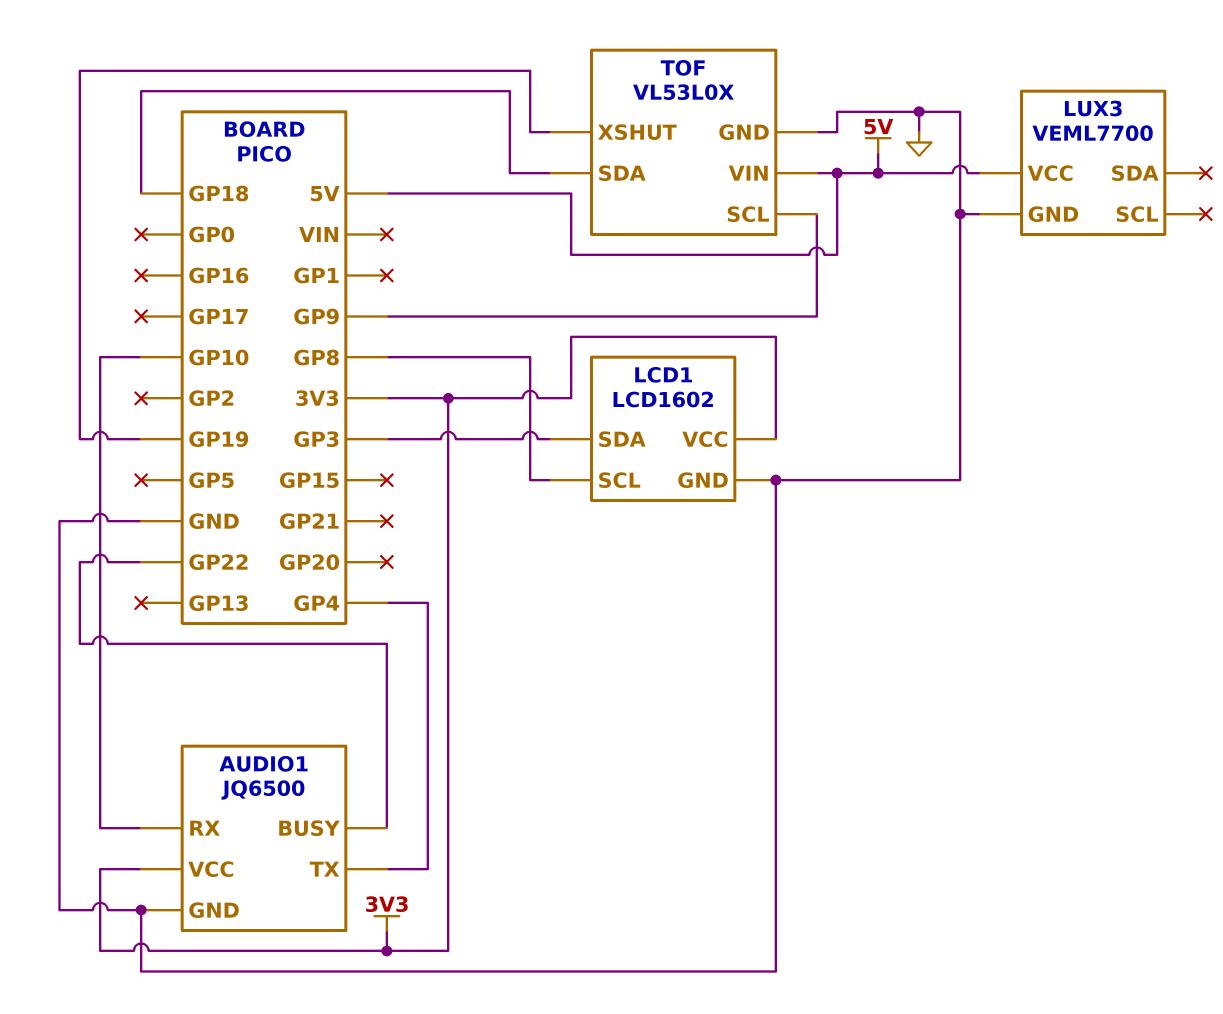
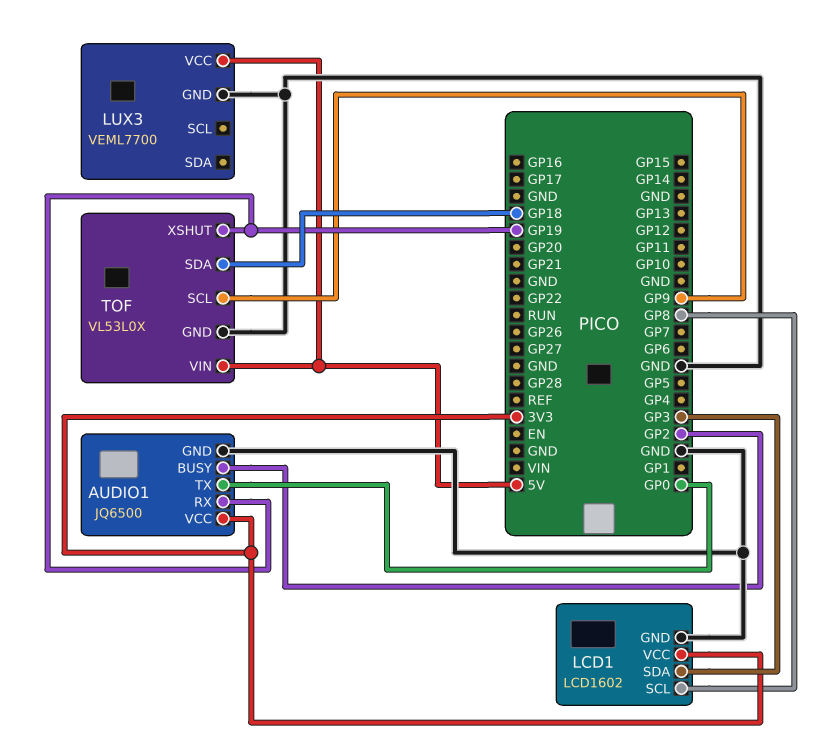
AUDIO1 pin BUSY: GP22 -> GP2
AUDIO1 pin RX: GP10 -> GP19
AUDIO1 pin TX: GP4 -> GP0

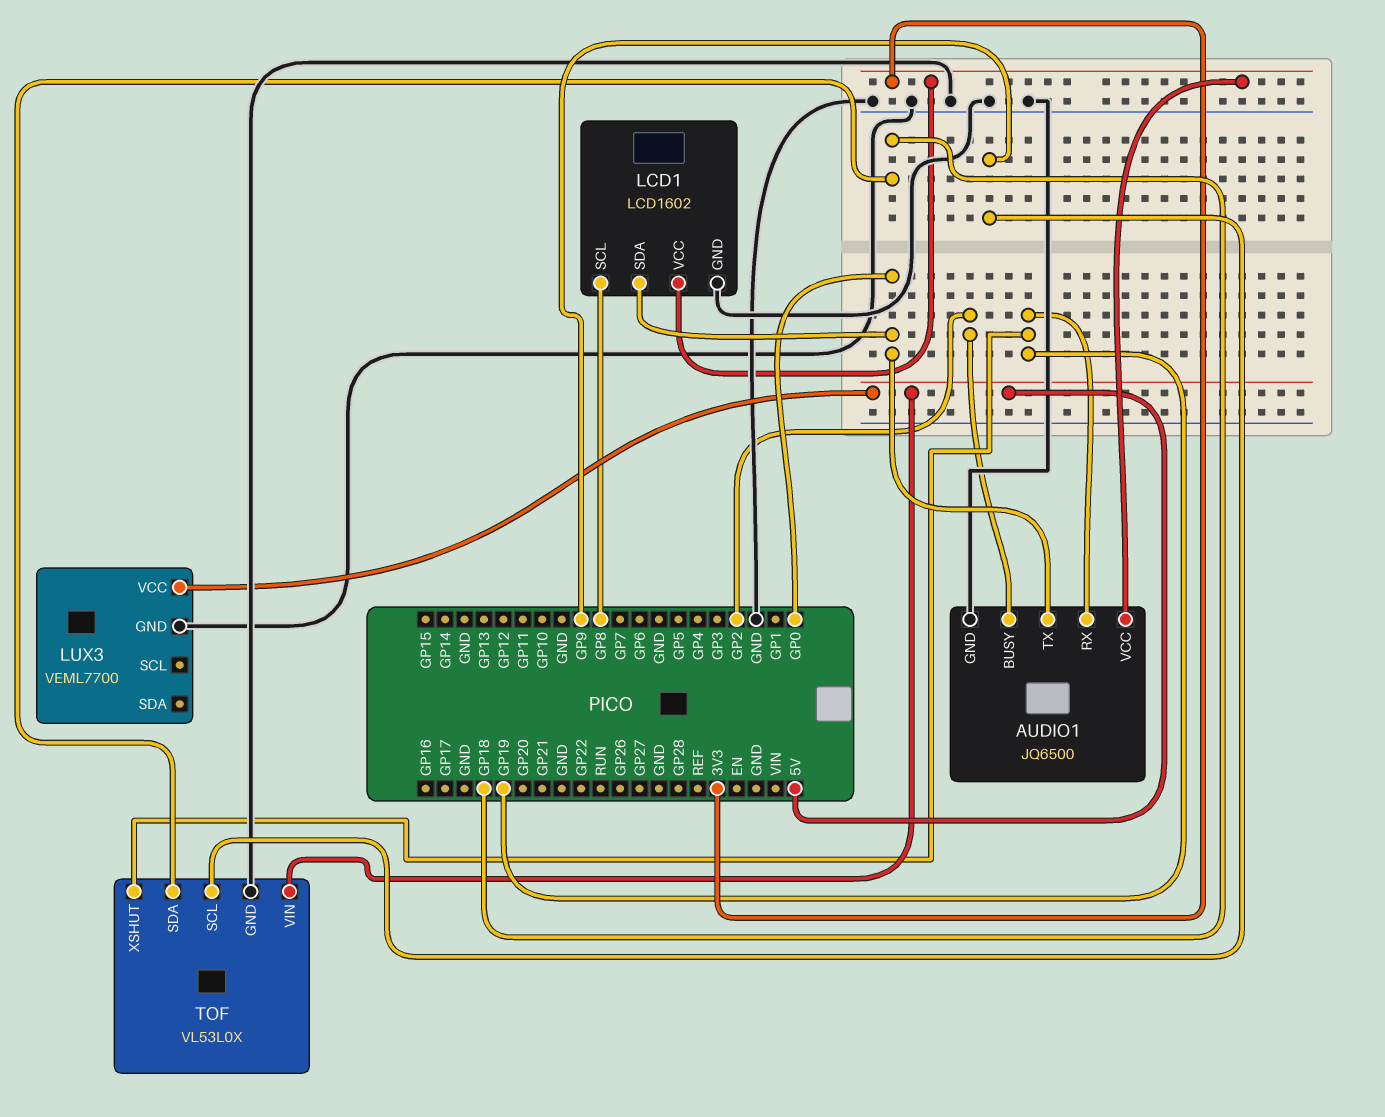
LCD1 pin SDA: GP3 -> GP0

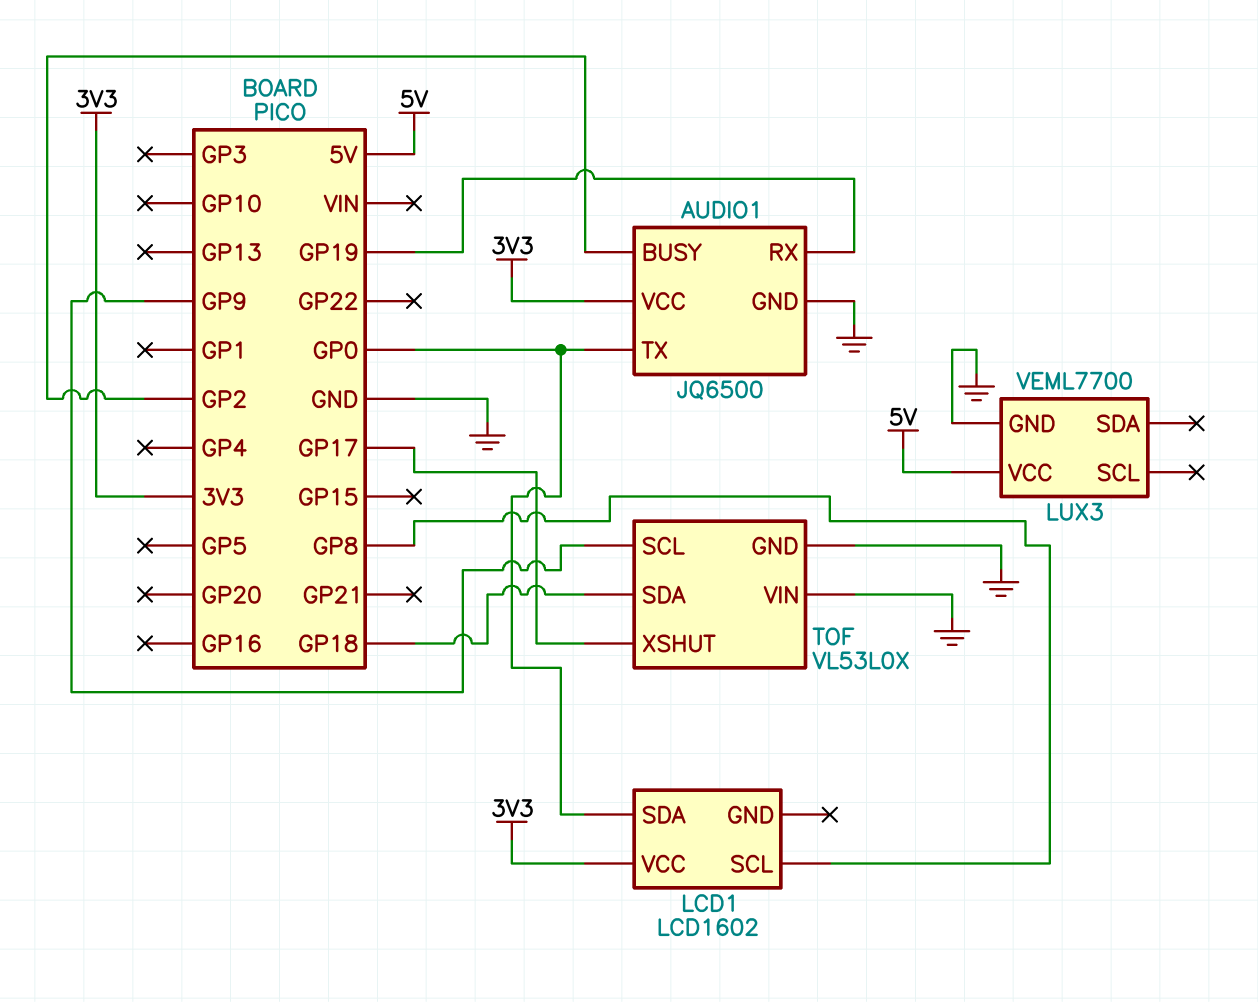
LCD1 pin GND: GND -> none
TOF pin VIN: 5V -> GND
TOF pin XSHUT: GP19 -> GP17

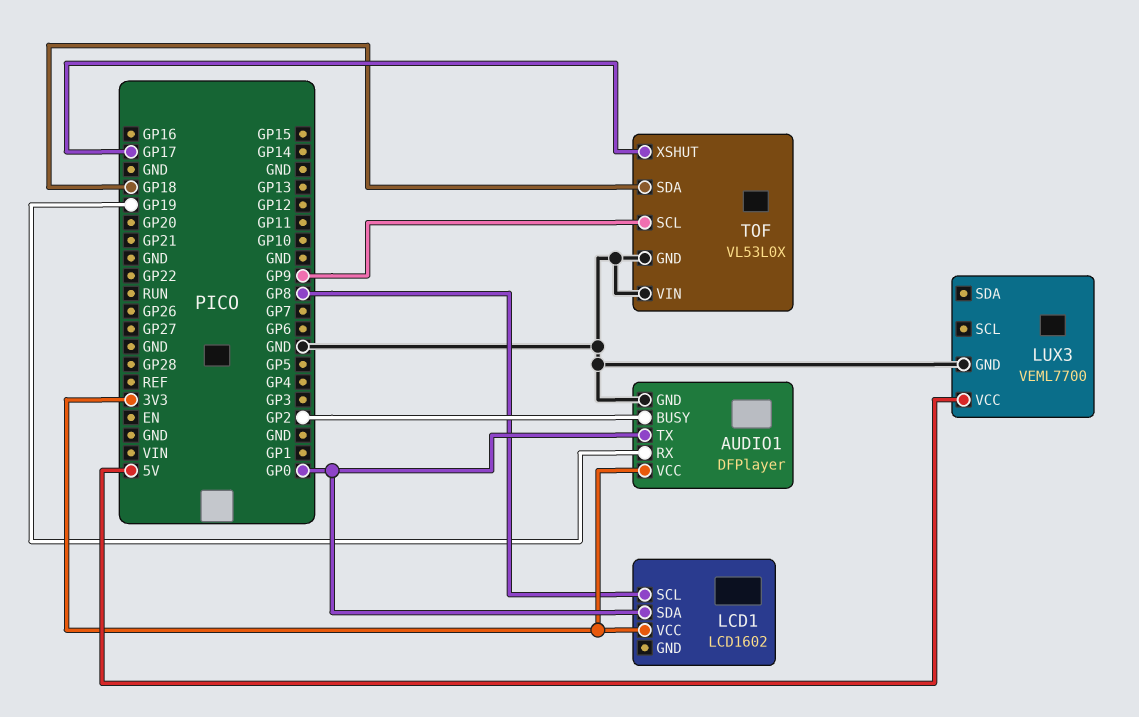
AUDIO1: JQ6500 -> DFPlayer

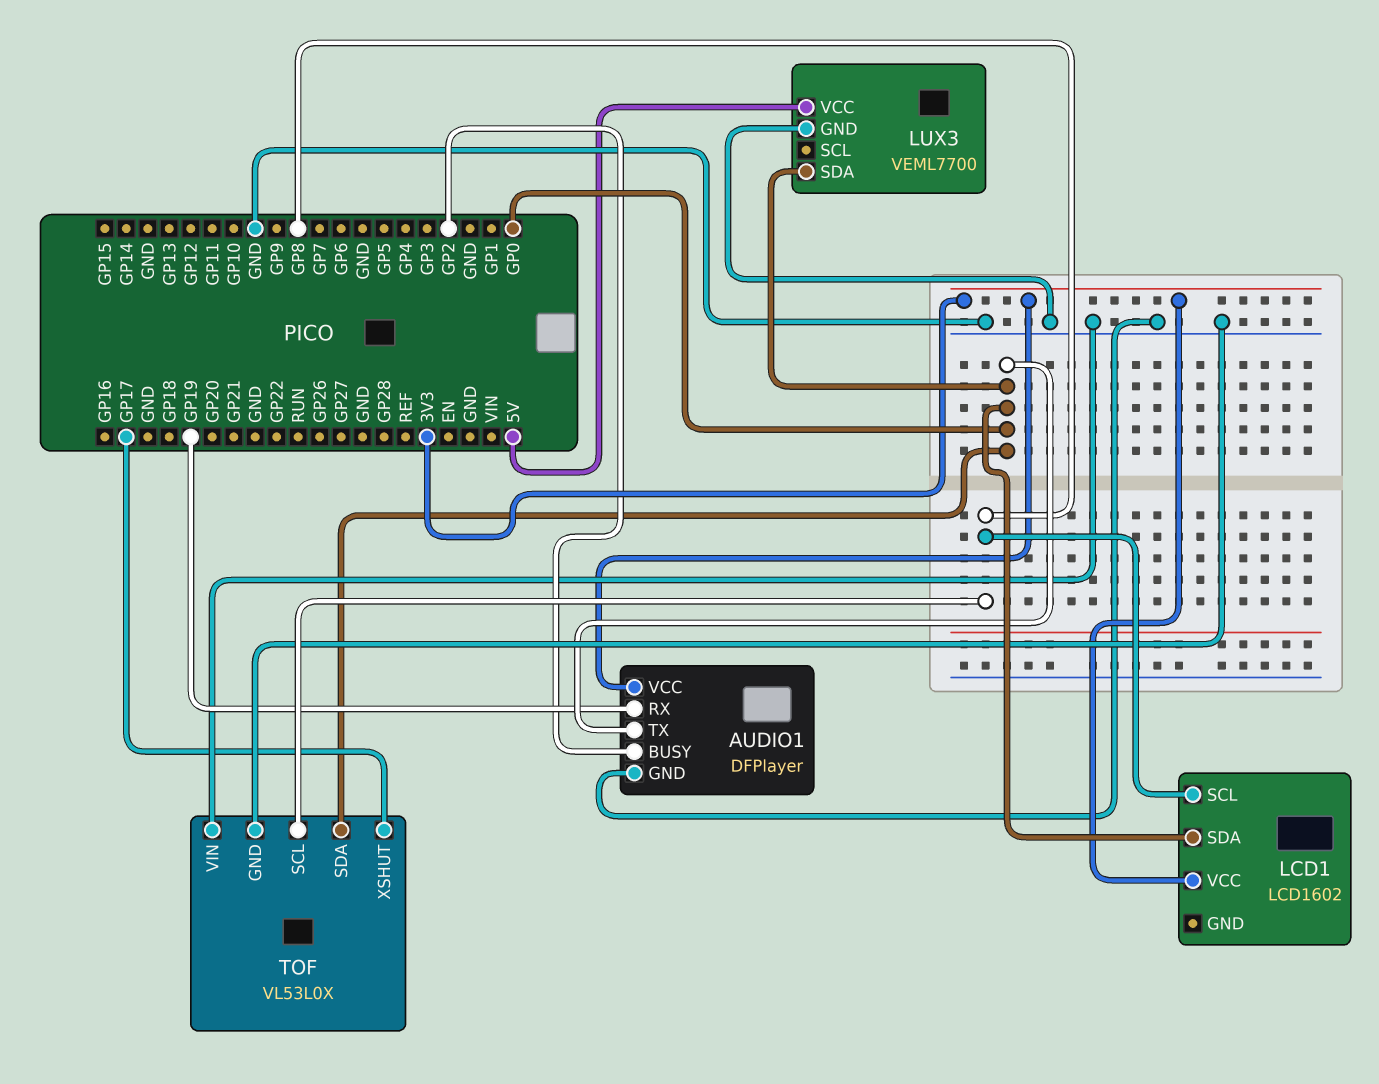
LUX3 pin SDA: none -> GP0
TOF pin SCL: GP9 -> GP8
TOF pin SDA: GP18 -> GP0

